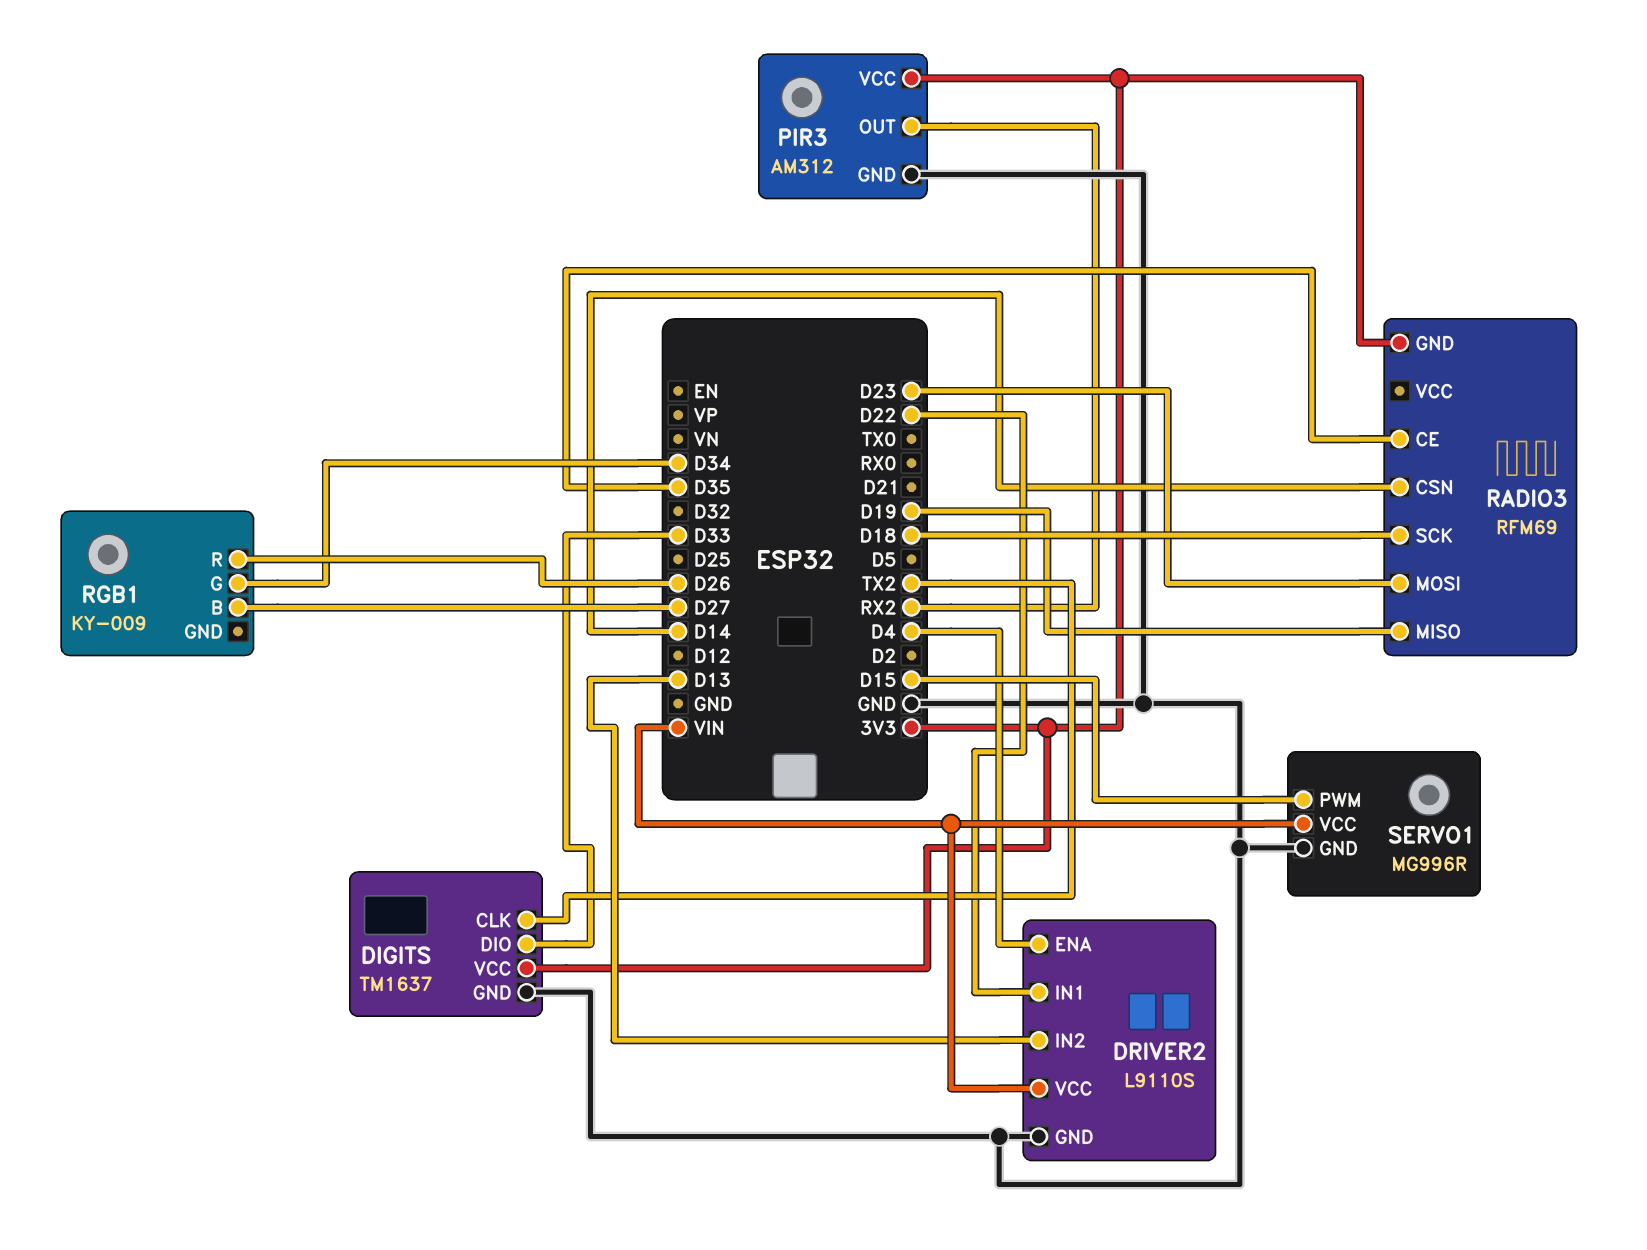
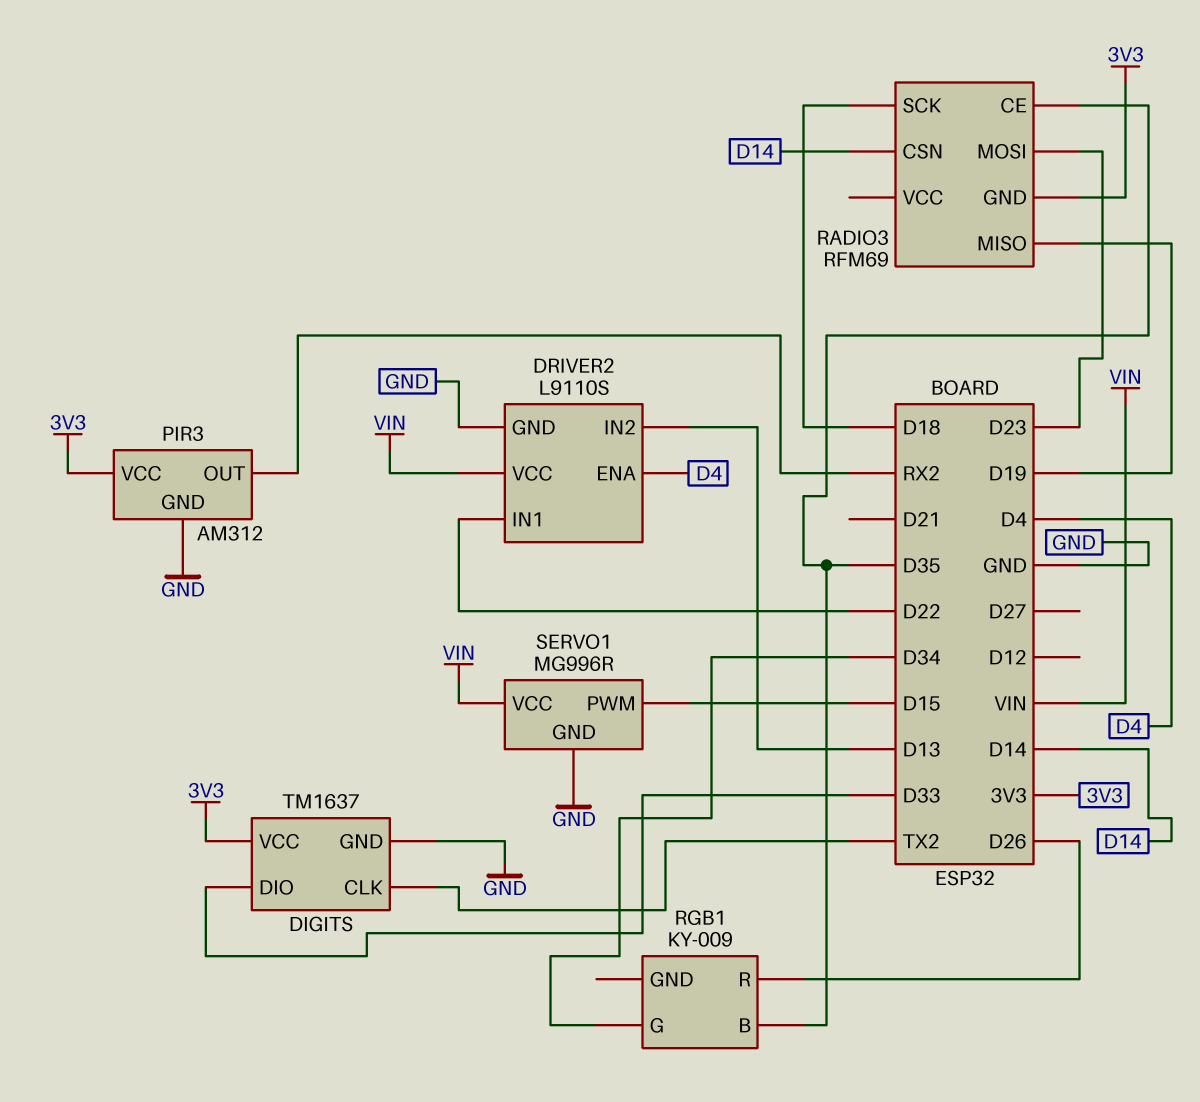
RGB1 pin B: D27 -> D35

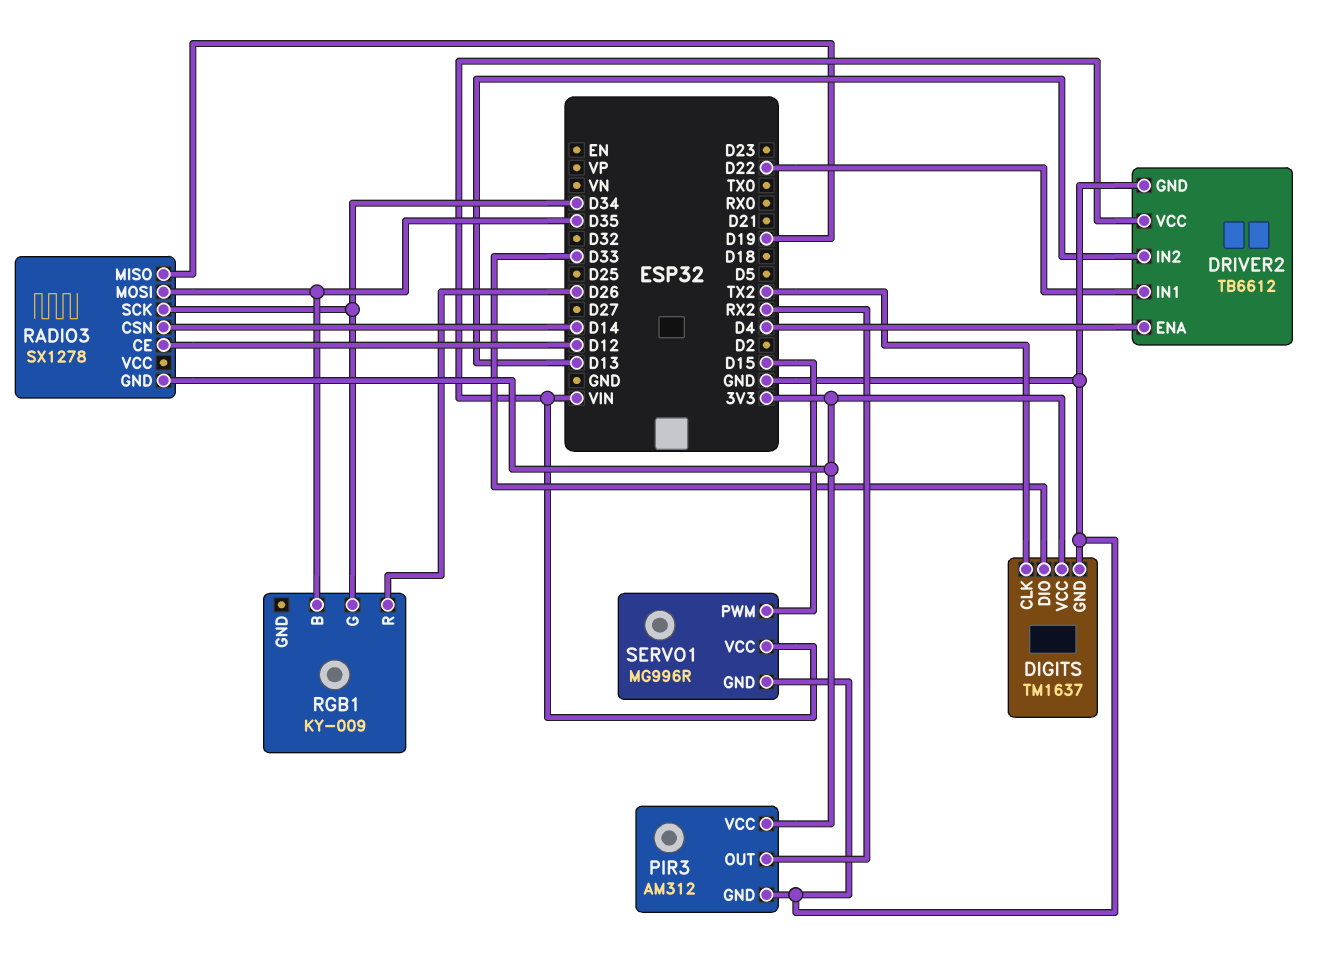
DRIVER2: L9110S -> TB6612
RADIO3: RFM69 -> SX1278
RADIO3 pin CE: D35 -> D12
RADIO3 pin MOSI: D23 -> D35
RADIO3 pin SCK: D18 -> D34

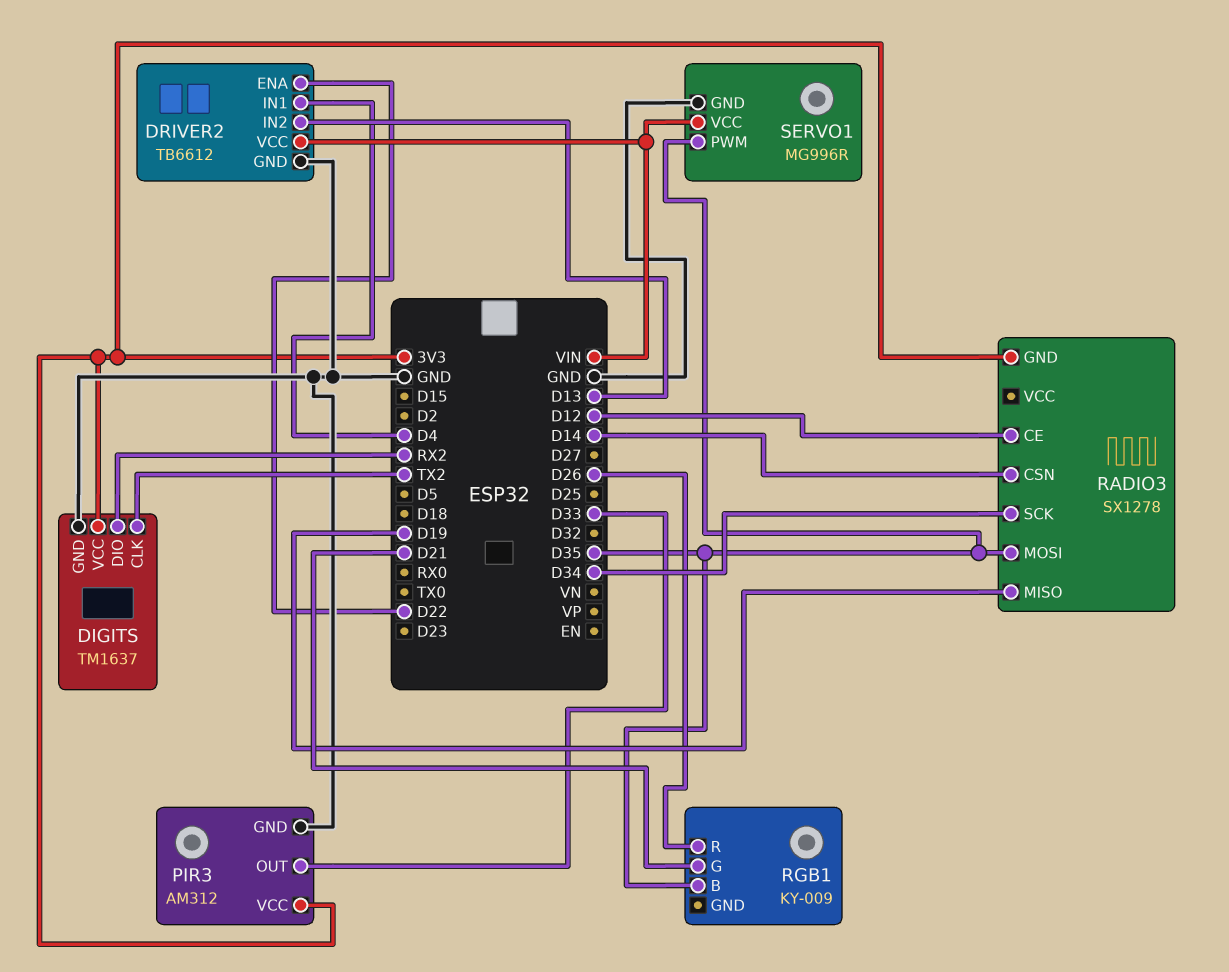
DIGITS pin DIO: D33 -> RX2
DRIVER2 pin ENA: D4 -> D22
DRIVER2 pin IN1: D22 -> D4
PIR3 pin OUT: RX2 -> D33
RGB1 pin G: D34 -> D21
SERVO1 pin PWM: D15 -> D35

